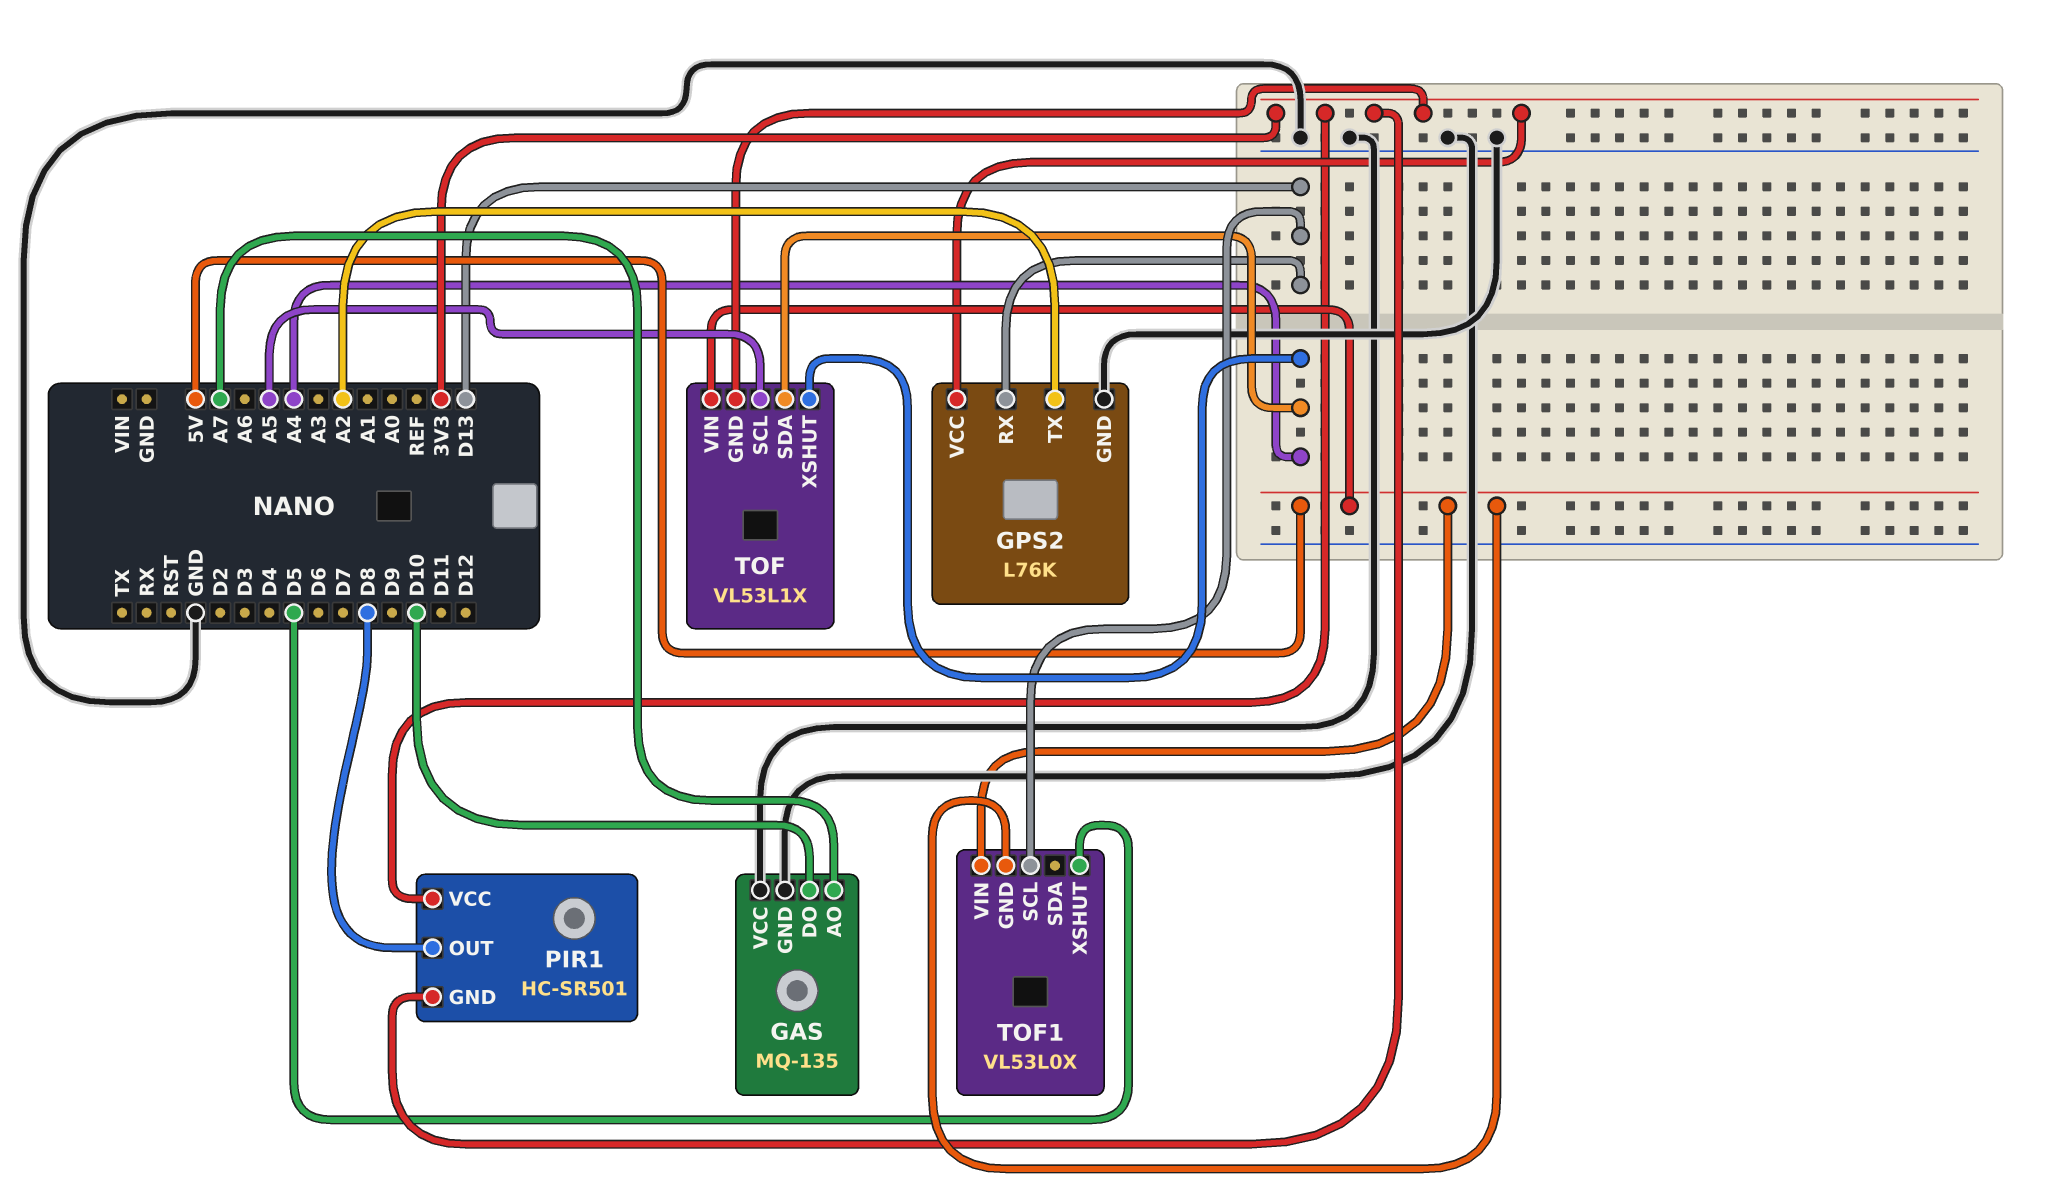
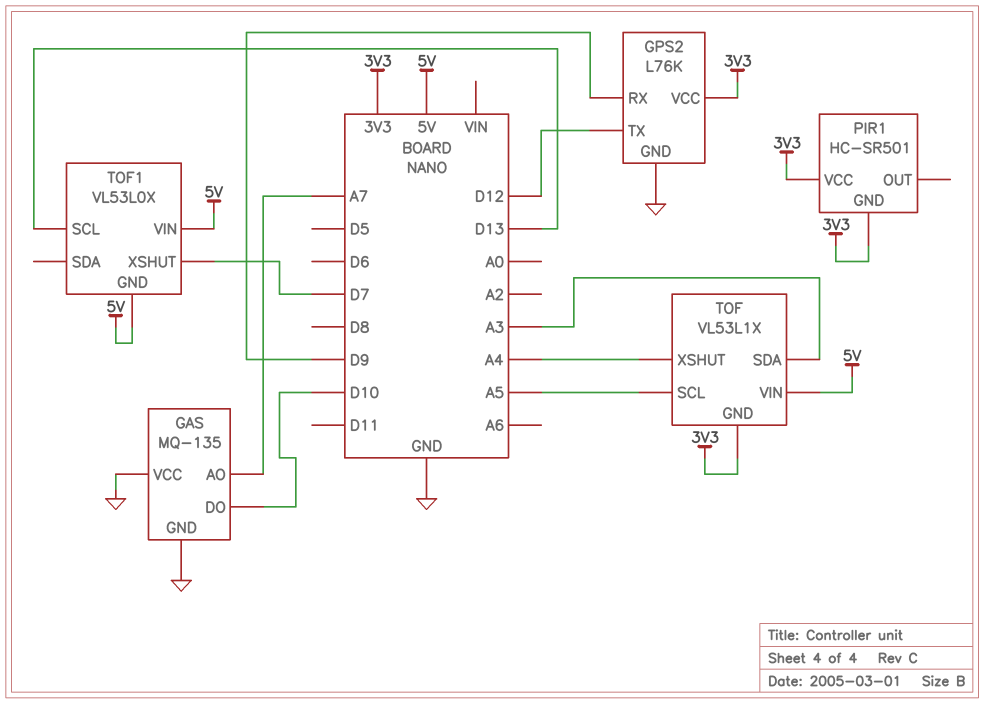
GPS2 pin RX: D13 -> D9
GPS2 pin TX: A2 -> D12
PIR1 pin OUT: D8 -> none
TOF pin SDA: A4 -> A3
TOF1 pin XSHUT: D5 -> D7

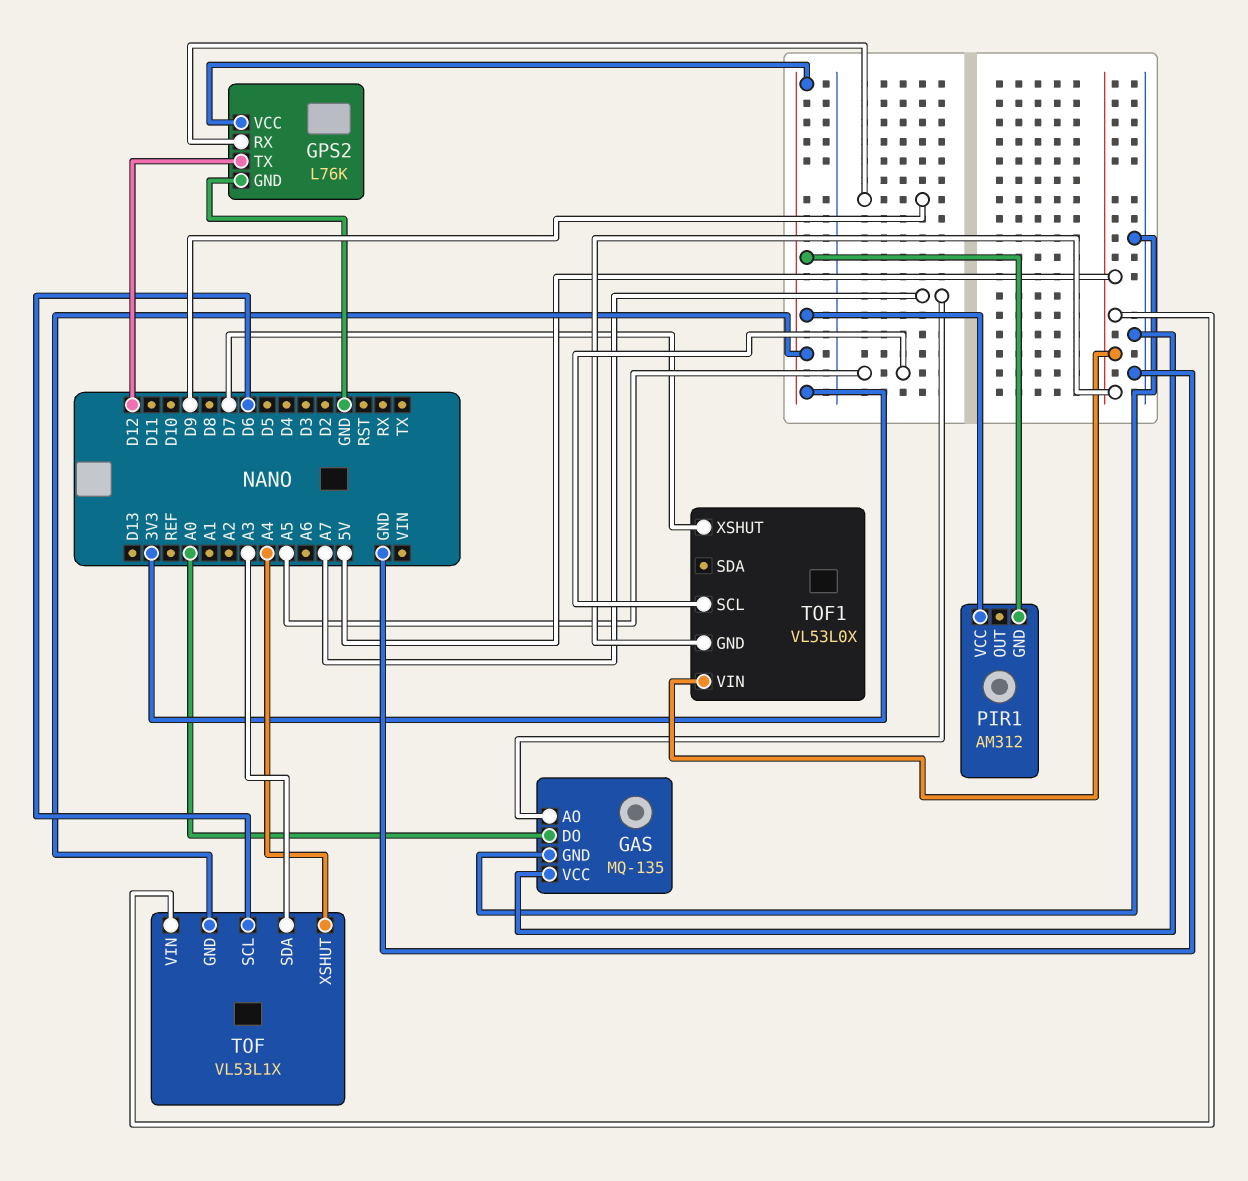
GAS pin DO: D10 -> A0
PIR1: HC-SR501 -> AM312
TOF pin SCL: A5 -> D6
TOF1 pin SCL: D13 -> A5

